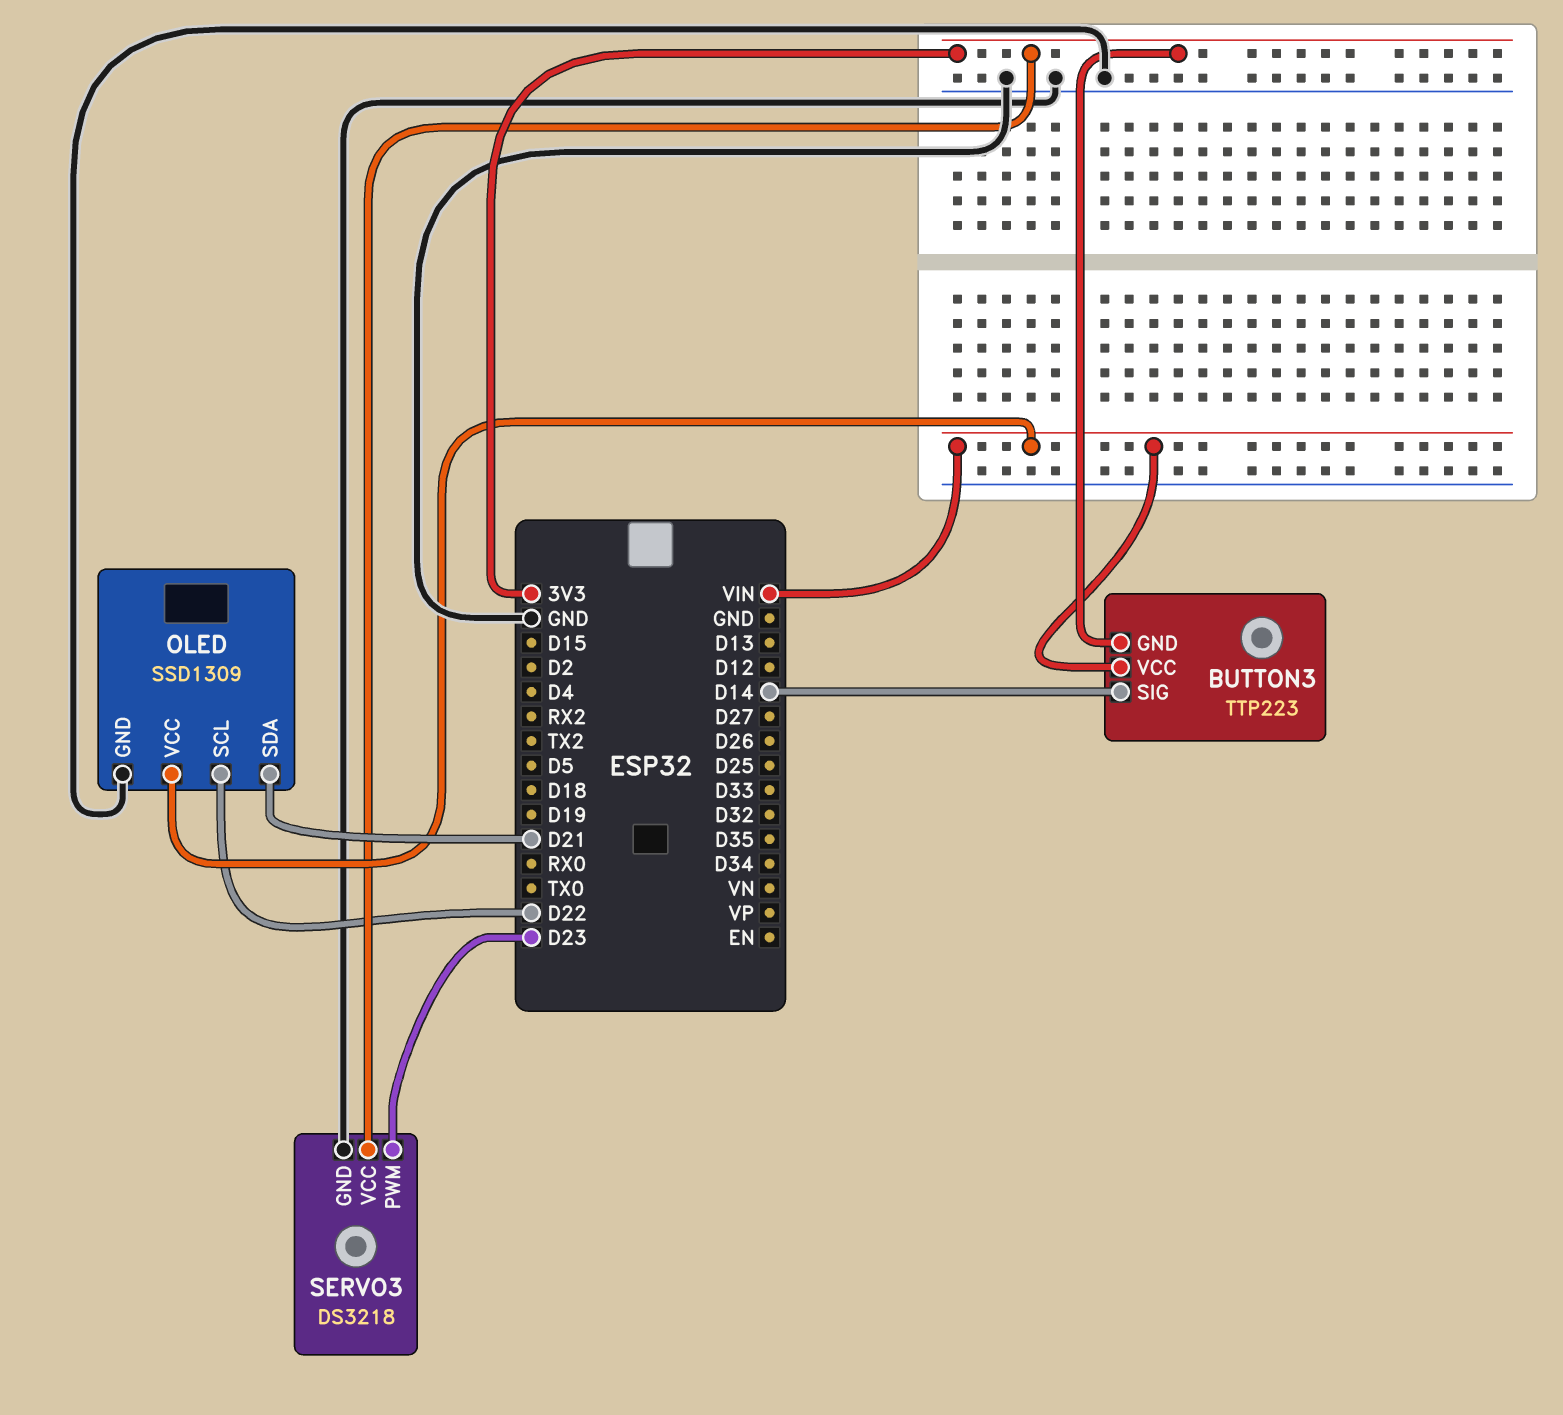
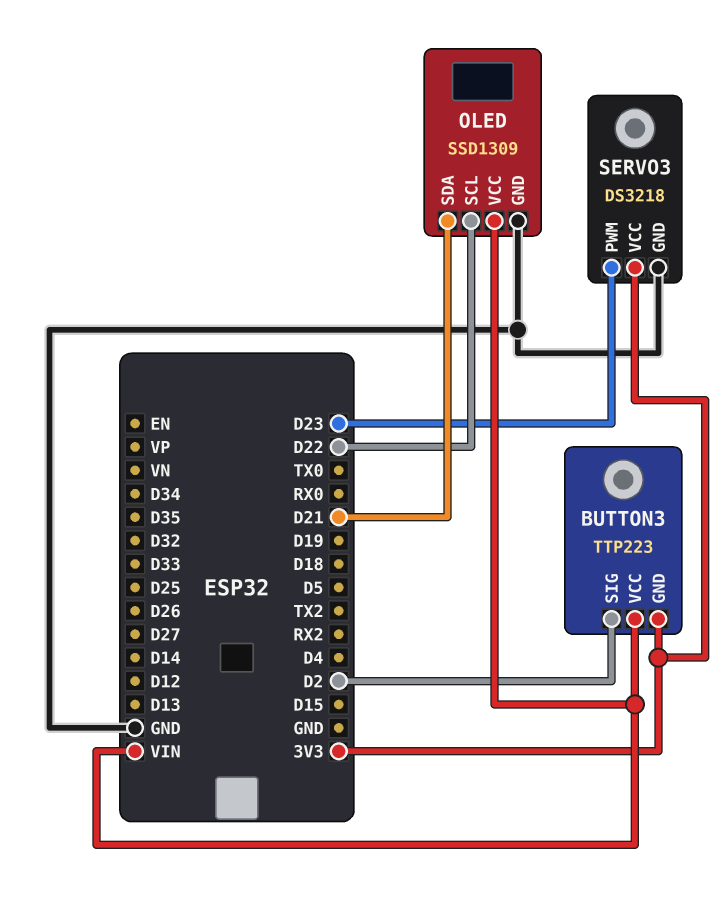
BUTTON3 pin SIG: D14 -> D2

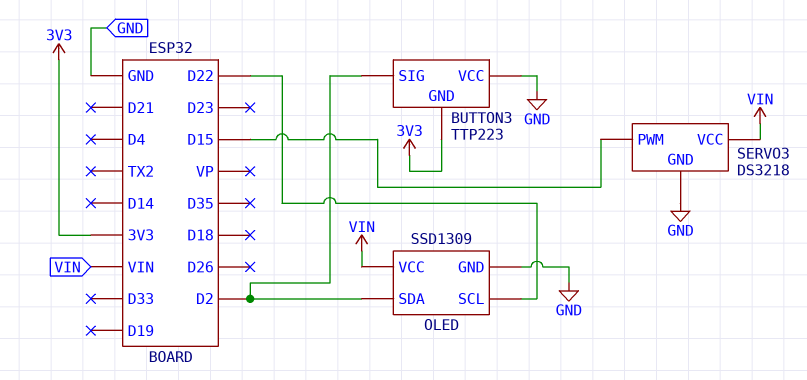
BUTTON3 pin VCC: VIN -> GND
OLED pin SDA: D21 -> D2
SERVO3 pin PWM: D23 -> D15
SERVO3 pin VCC: 3V3 -> VIN

